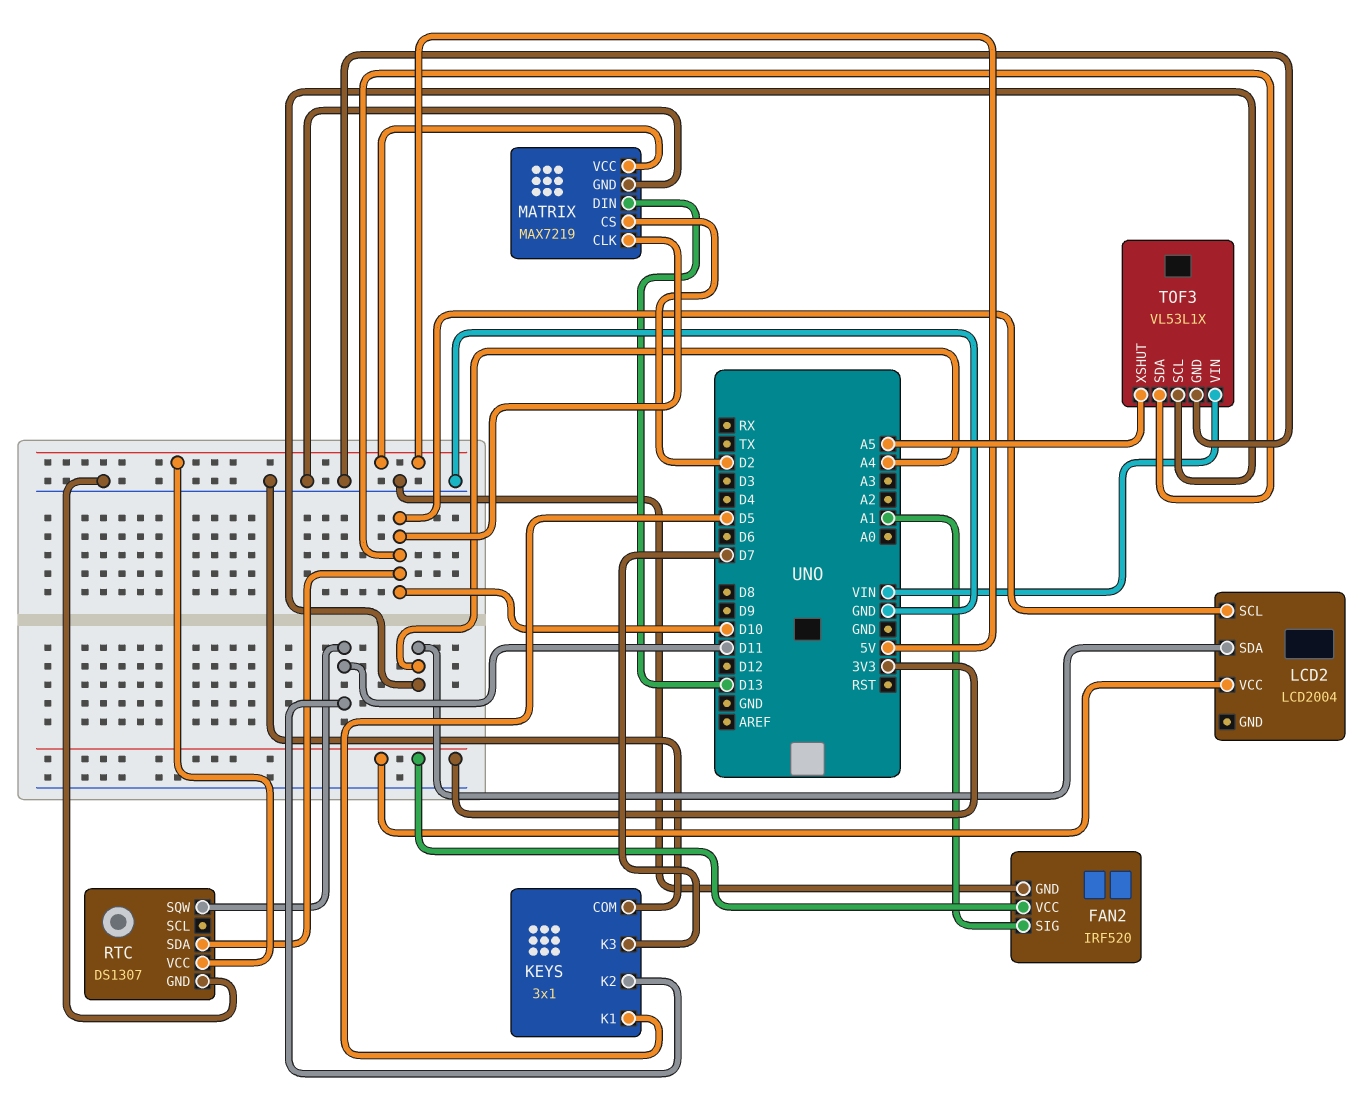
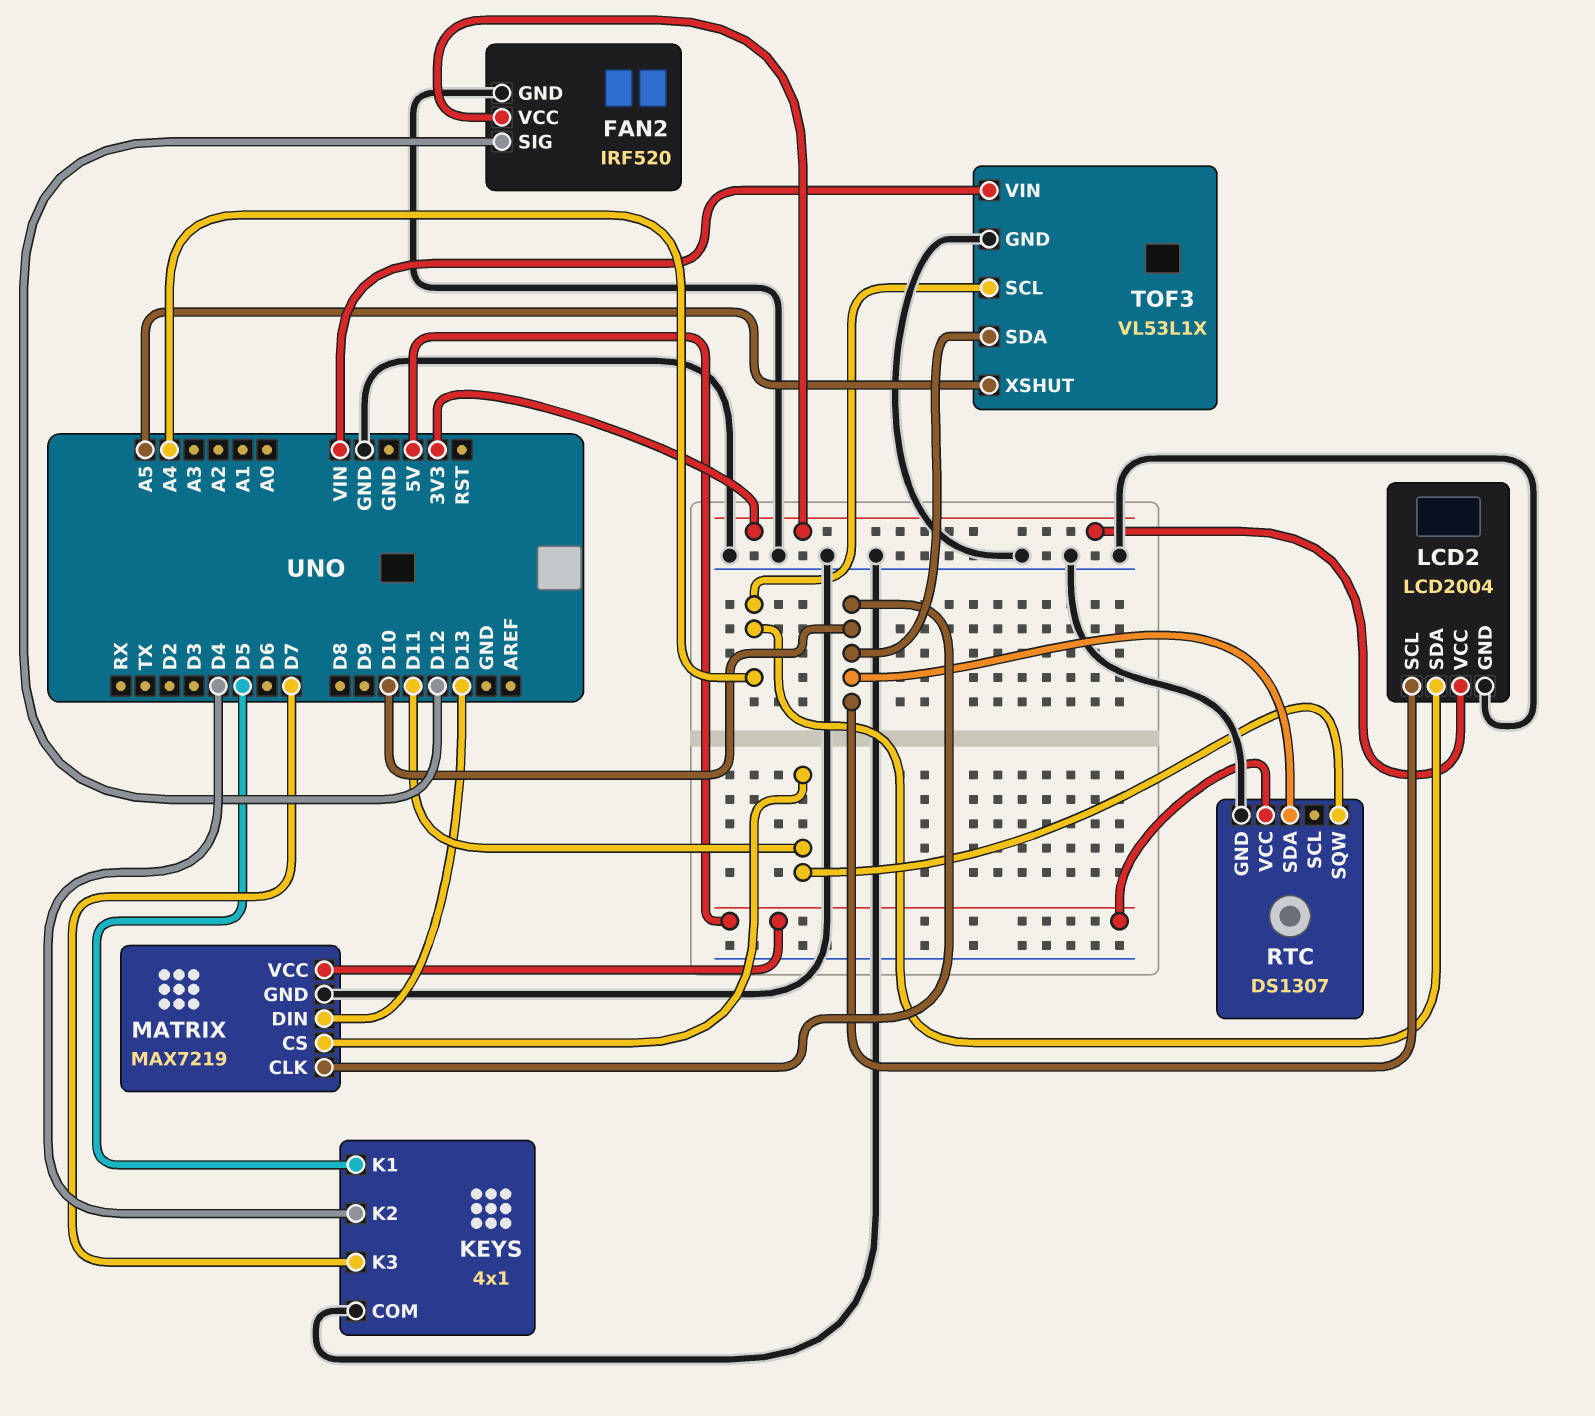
FAN2 pin SIG: A1 -> D12
KEYS: 3x1 -> 4x1
KEYS pin K2: D11 -> D4
LCD2 pin GND: none -> GND
MATRIX pin CS: D2 -> D11

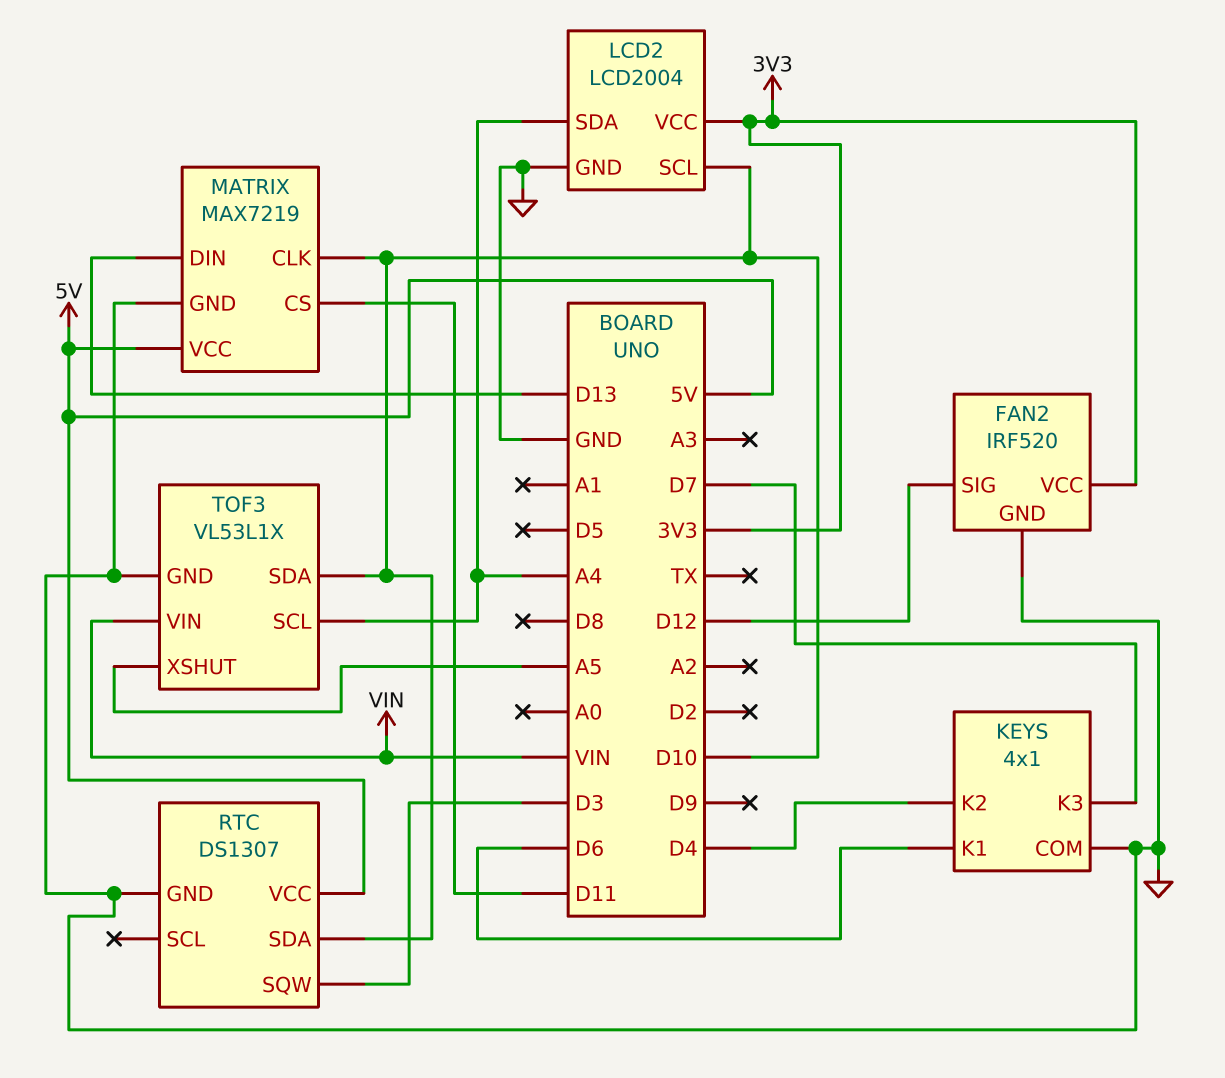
KEYS pin K1: D5 -> D6
RTC pin SQW: D11 -> D3

